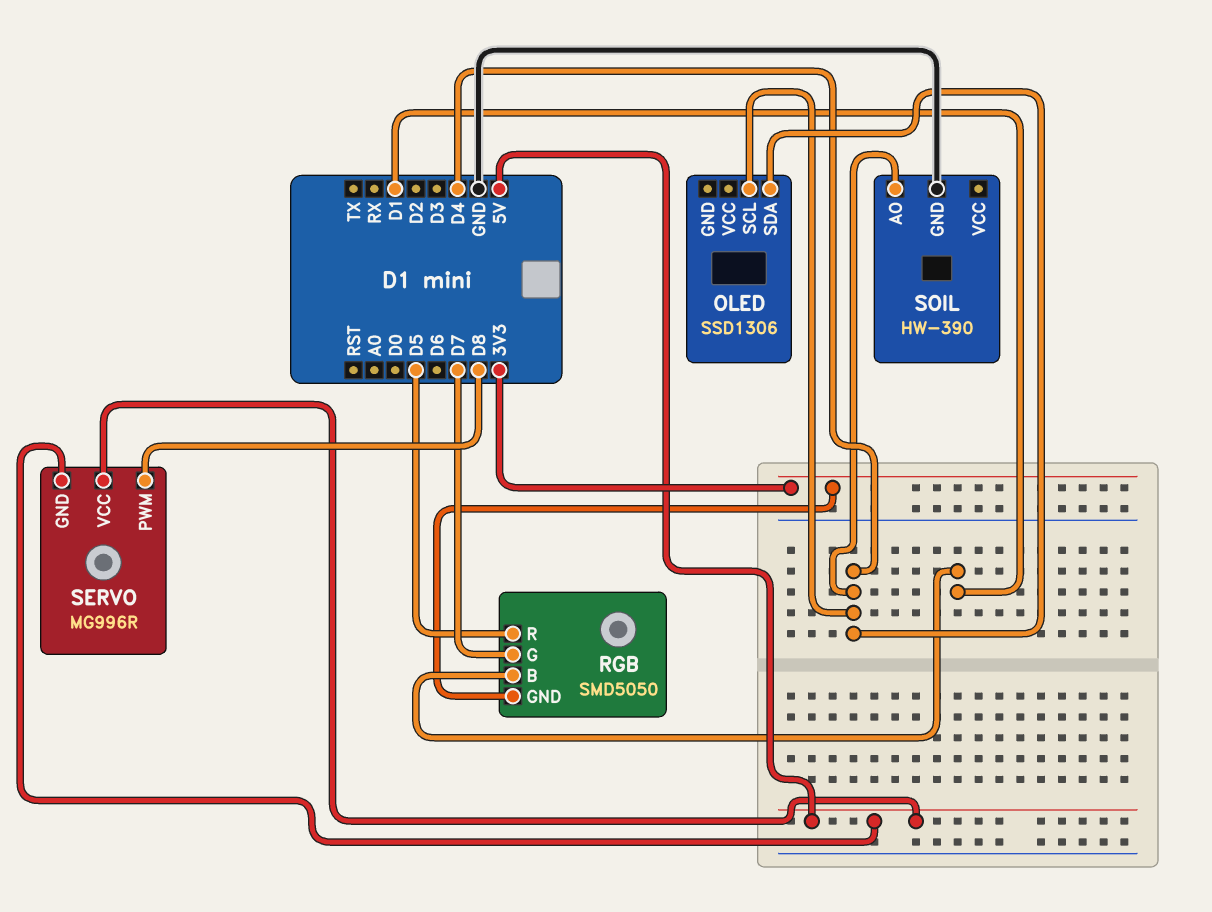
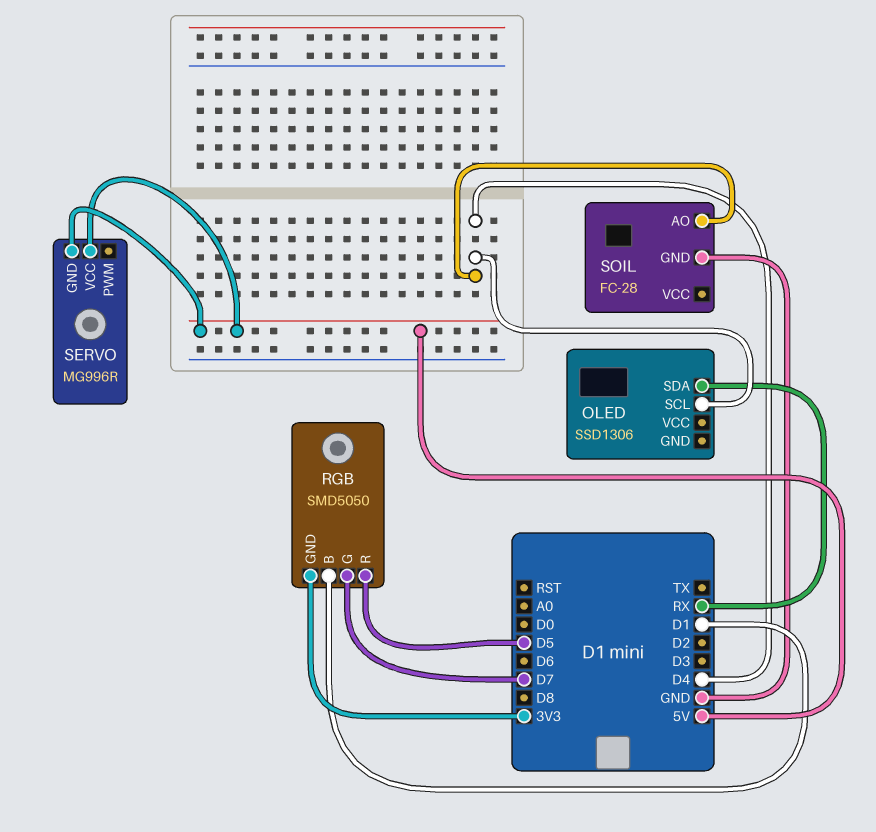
OLED pin SDA: D4 -> RX
SERVO pin PWM: D8 -> none
SOIL: HW-390 -> FC-28

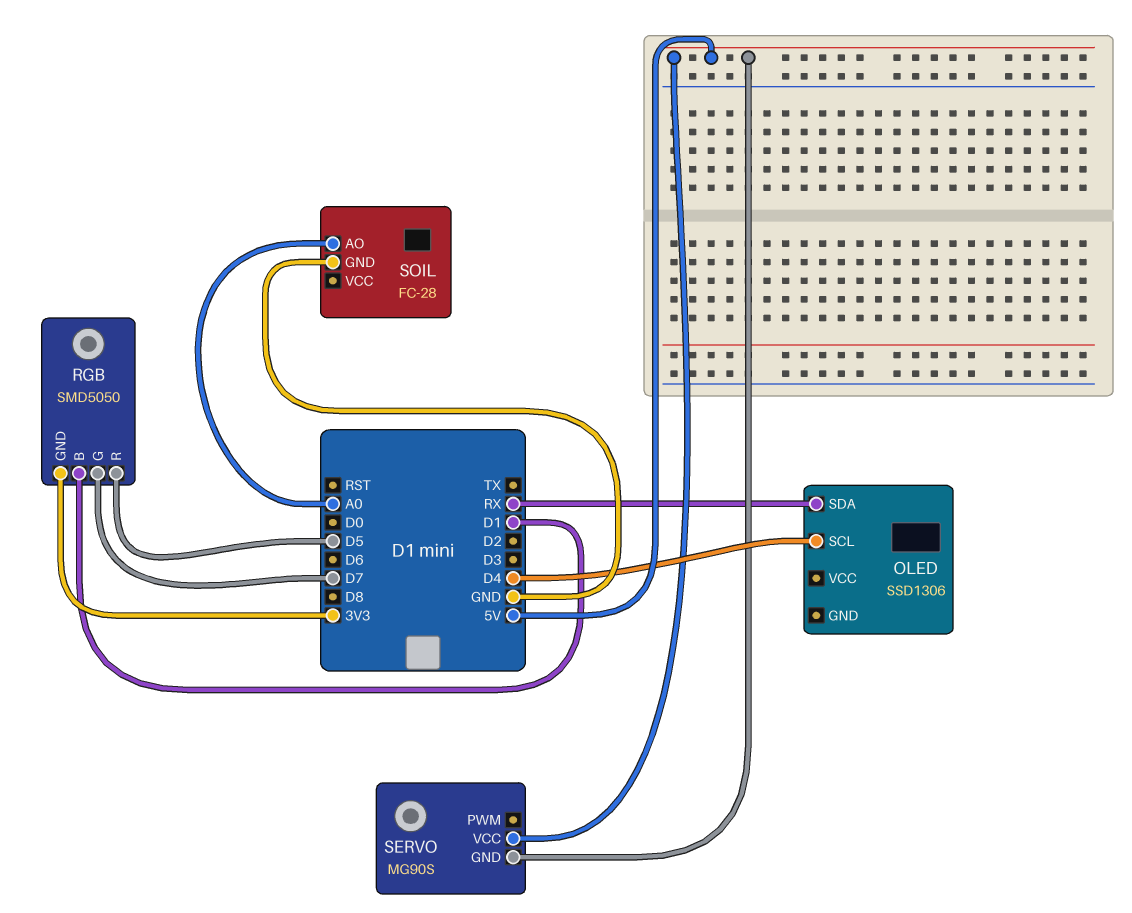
SERVO: MG996R -> MG90S
SOIL pin AO: D4 -> A0

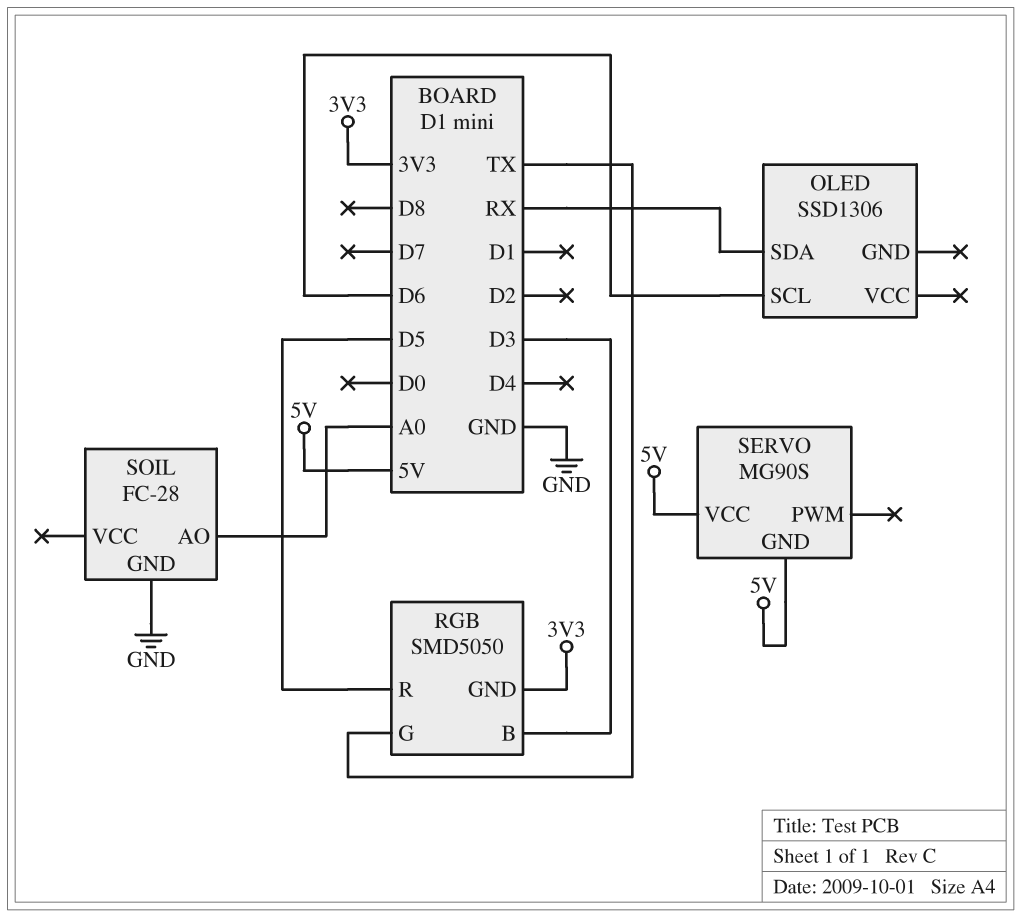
OLED pin SCL: D4 -> D6
RGB pin B: D1 -> D3
RGB pin G: D7 -> TX

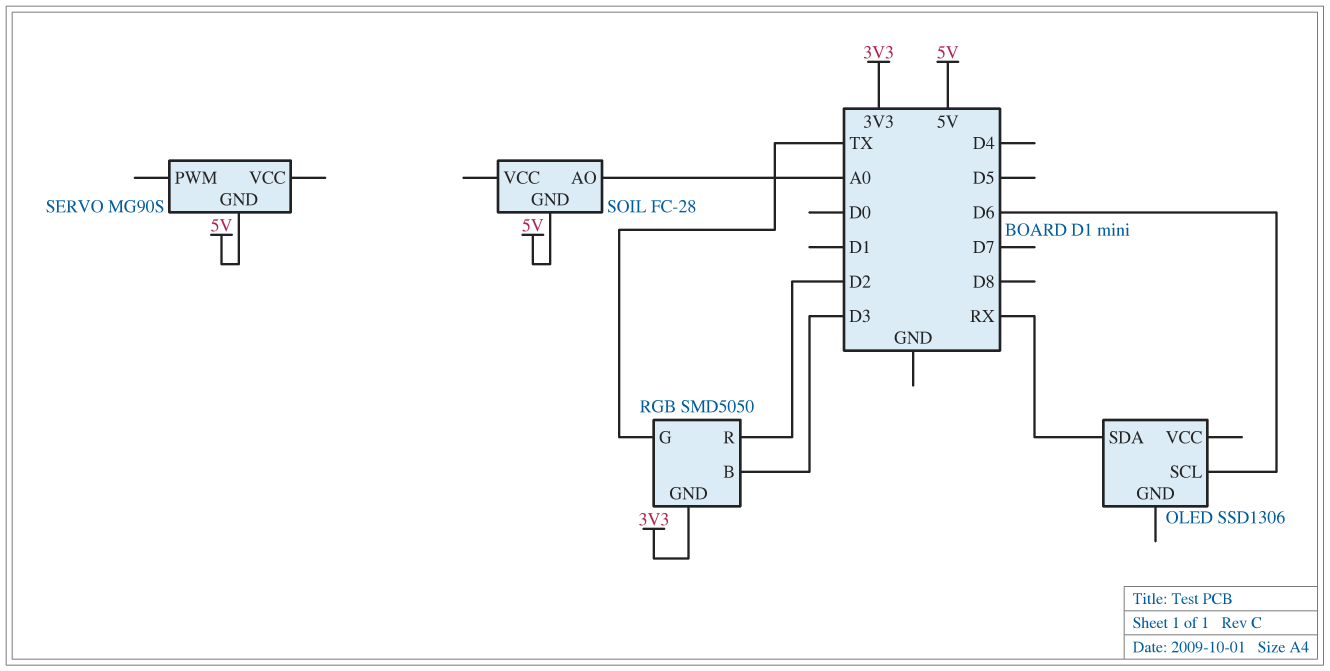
RGB pin R: D5 -> D2
SERVO pin VCC: 5V -> none
SOIL pin GND: GND -> 5V

